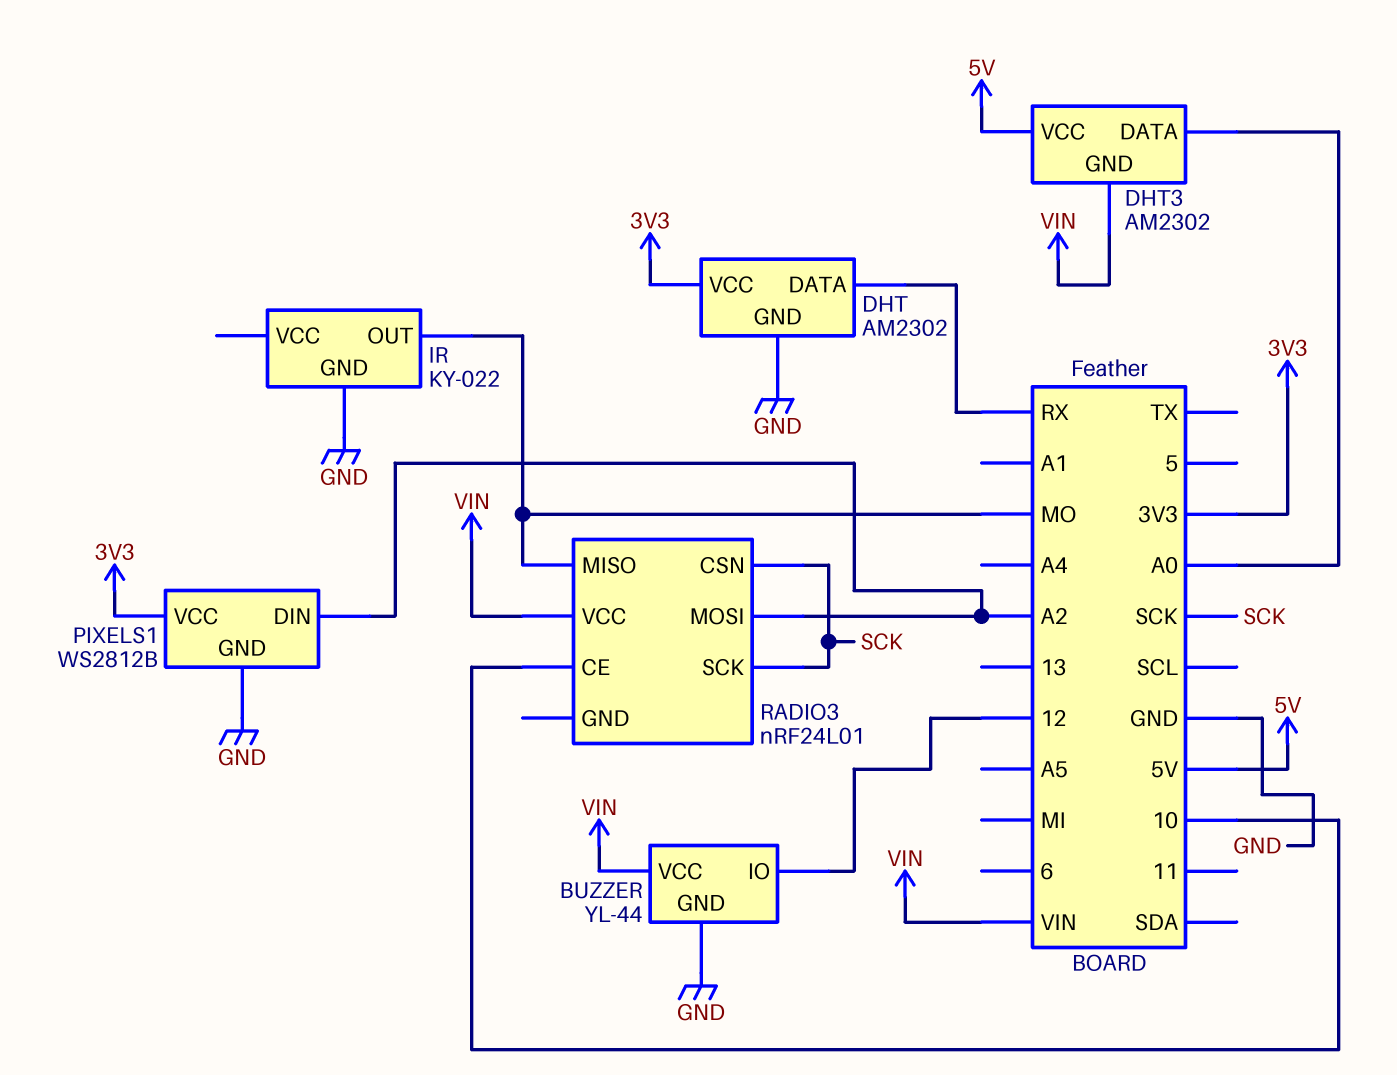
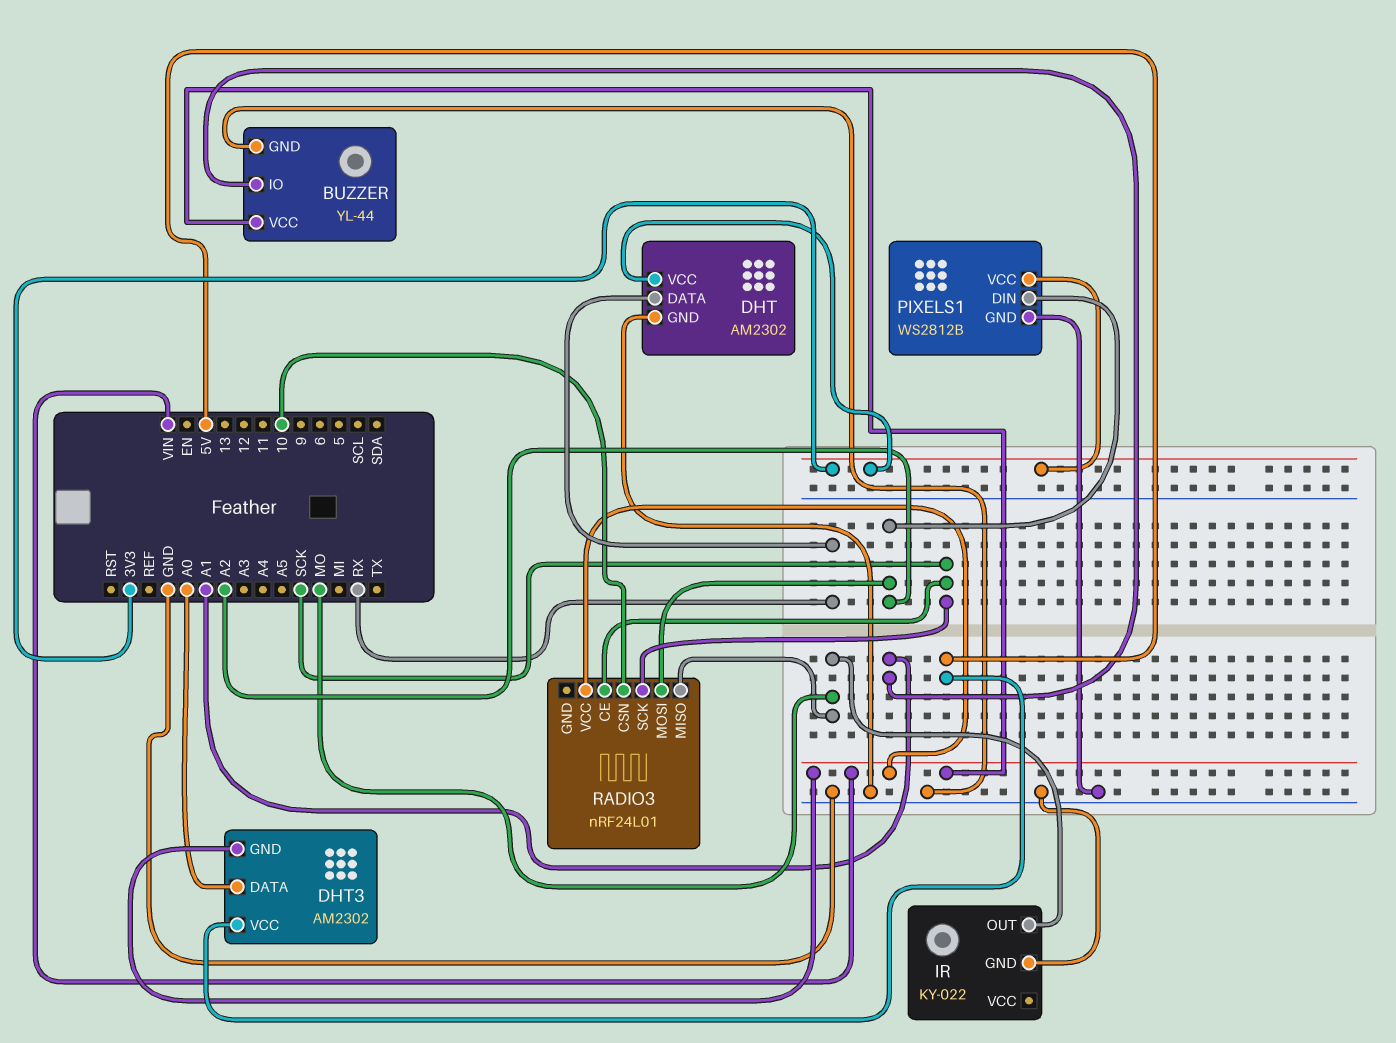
BUZZER pin IO: 12 -> A1
RADIO3 pin CE: 10 -> SCK
RADIO3 pin CSN: SCK -> 10

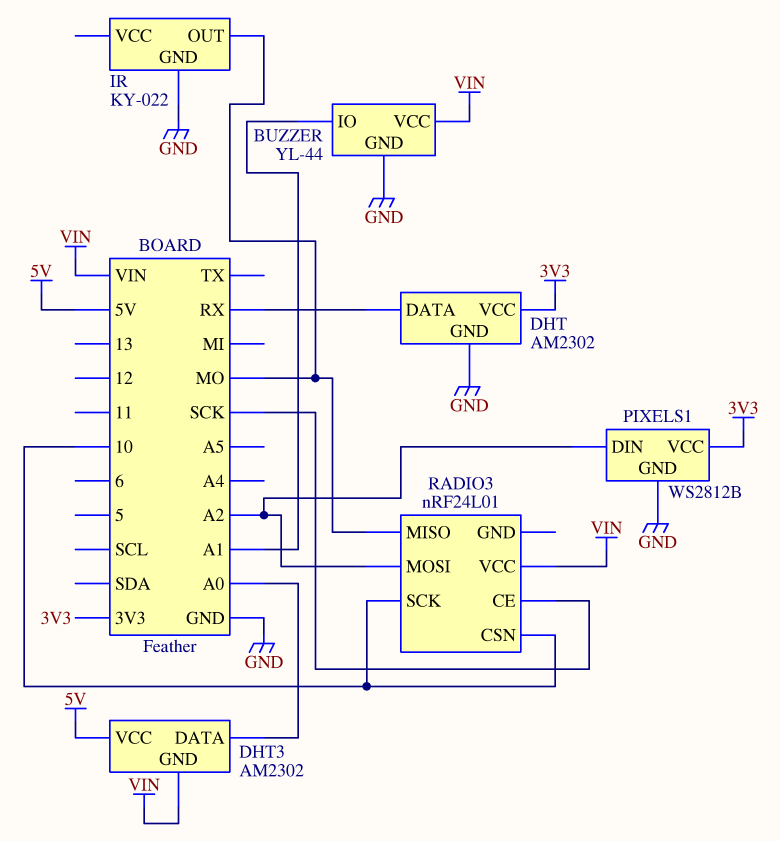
RADIO3 pin SCK: SCK -> 10

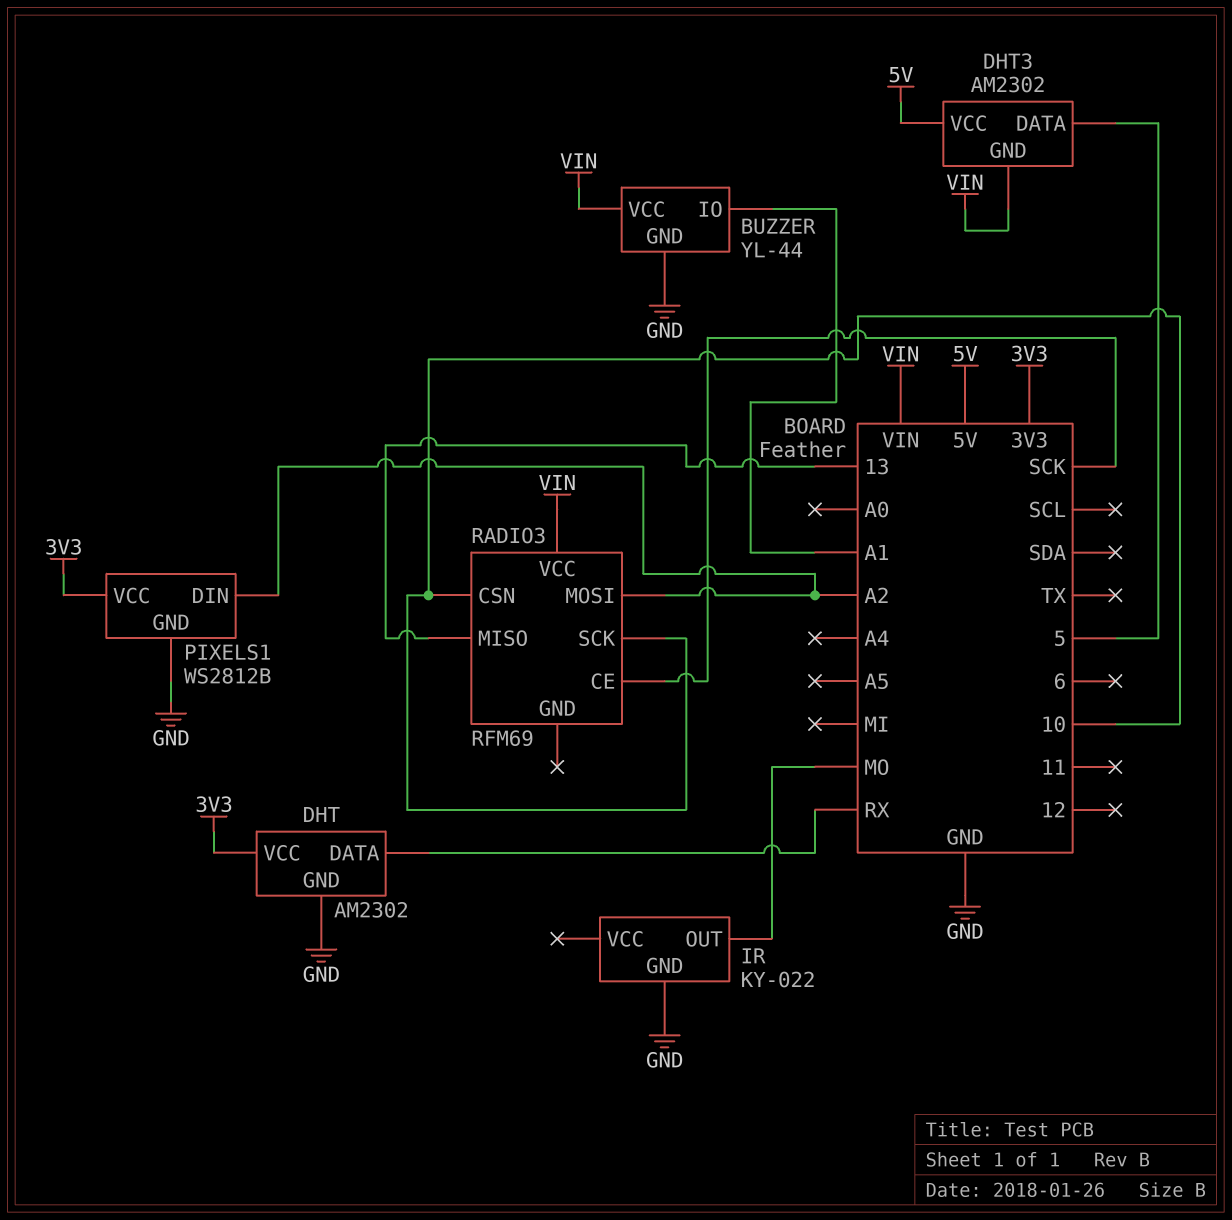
DHT3 pin DATA: A0 -> 5
RADIO3: nRF24L01 -> RFM69
RADIO3 pin MISO: MO -> 13

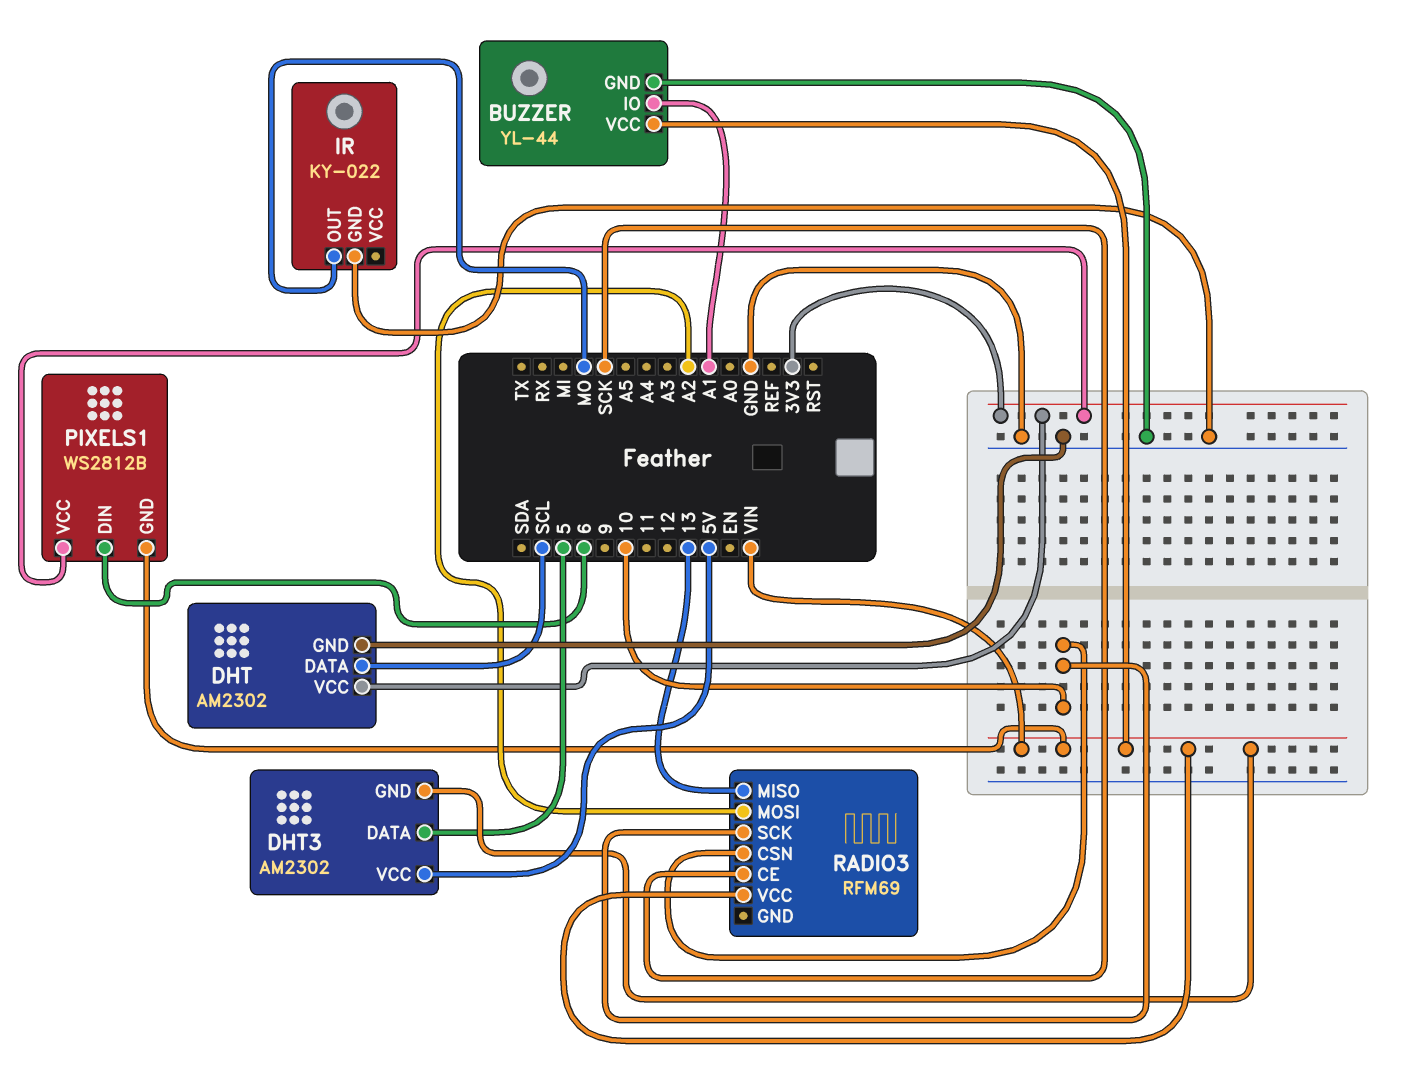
DHT pin DATA: RX -> SCL
PIXELS1 pin DIN: A2 -> 6
PIXELS1 pin GND: GND -> VIN

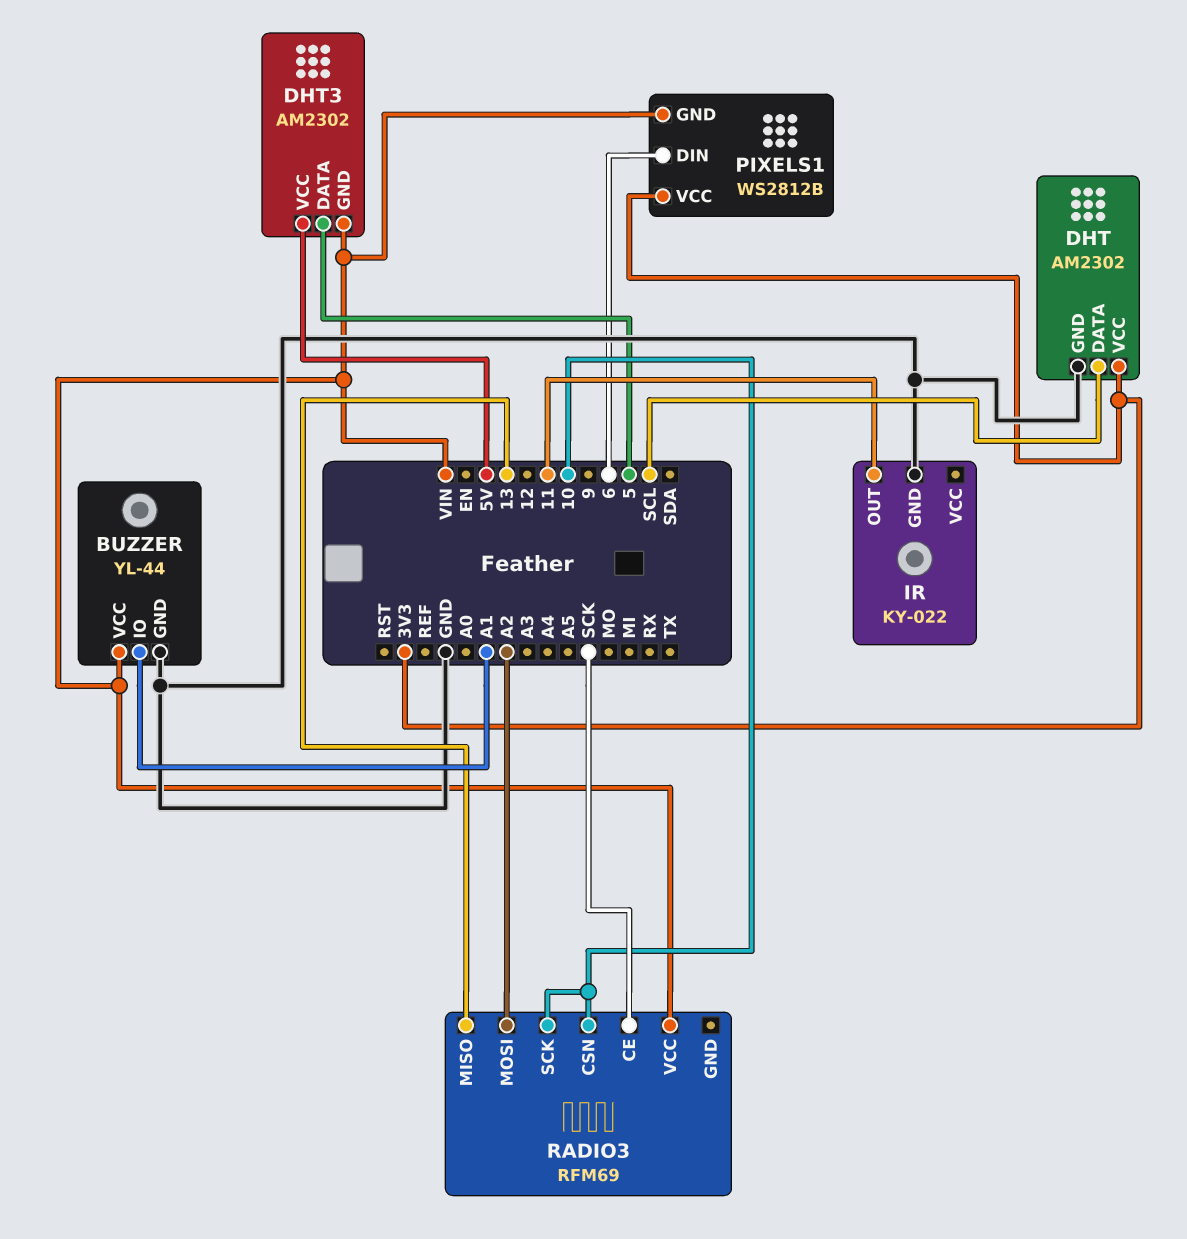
IR pin OUT: MO -> 11

